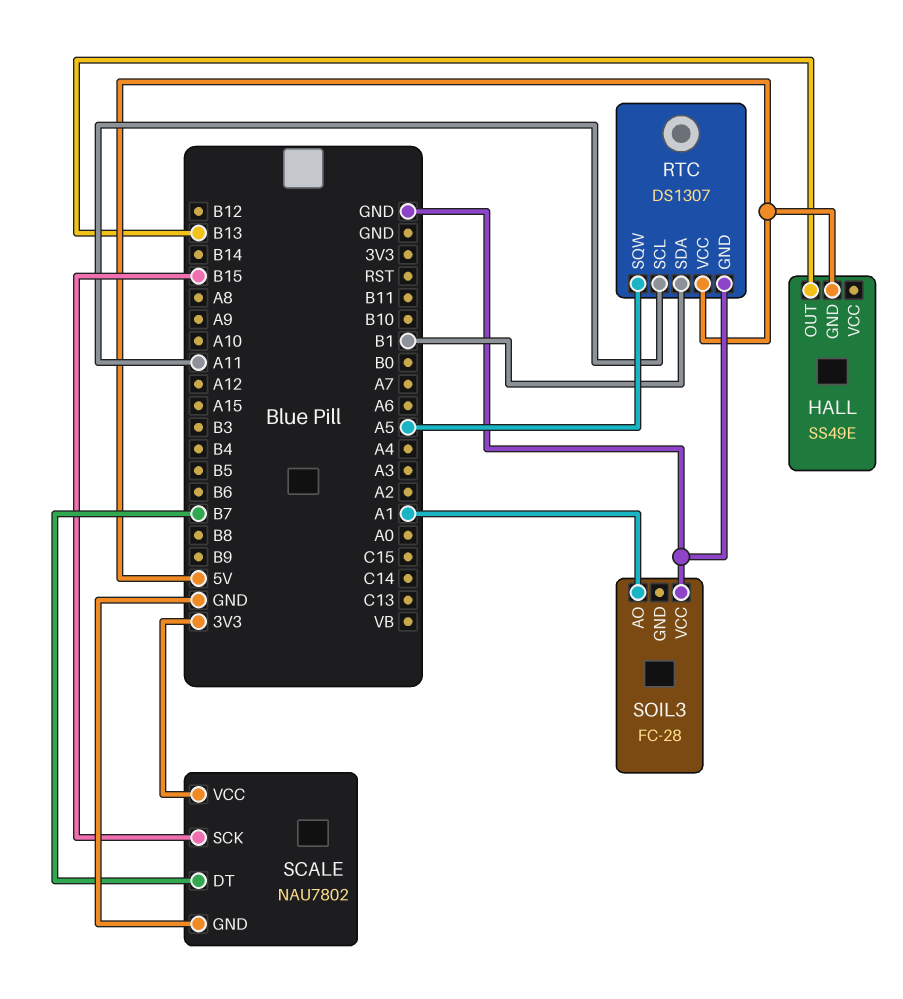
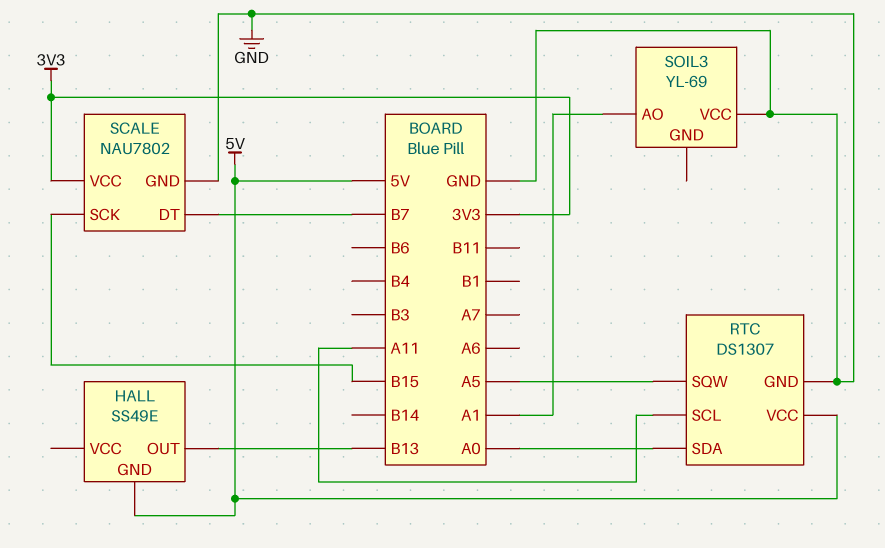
RTC pin SDA: B1 -> A0
SOIL3: FC-28 -> YL-69

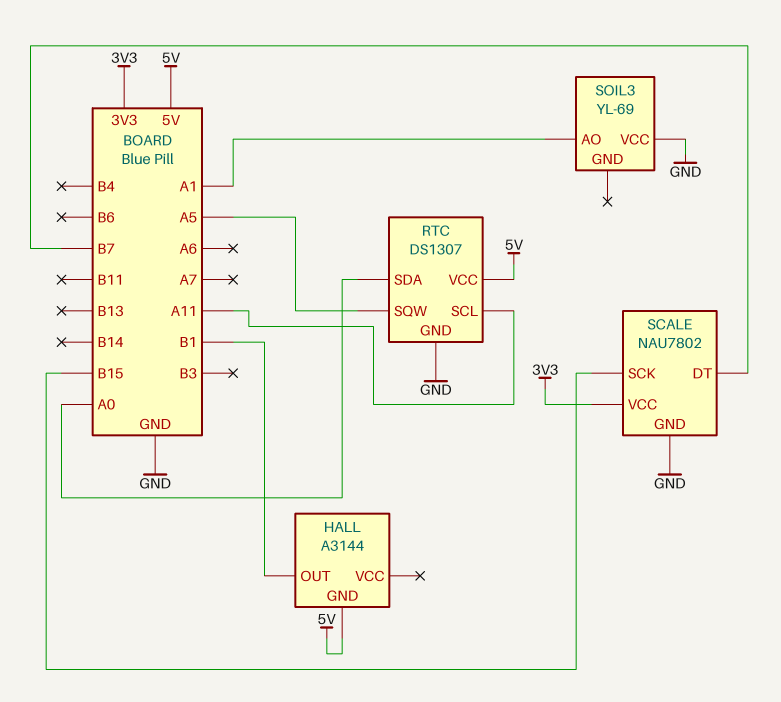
HALL: SS49E -> A3144
HALL pin OUT: B13 -> B1

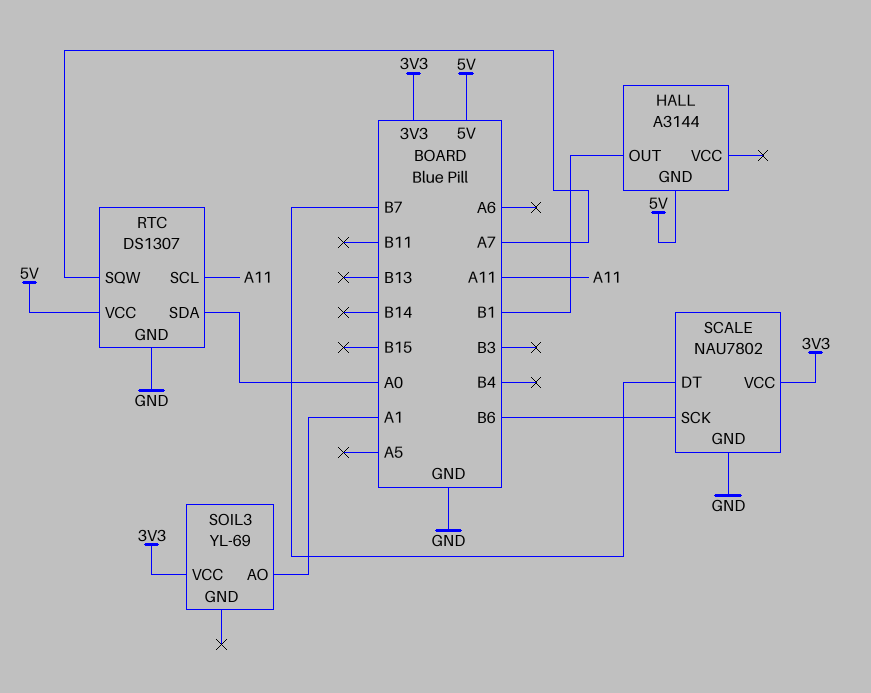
RTC pin SQW: A5 -> A7
SCALE pin SCK: B15 -> B6
SOIL3 pin VCC: GND -> 3V3

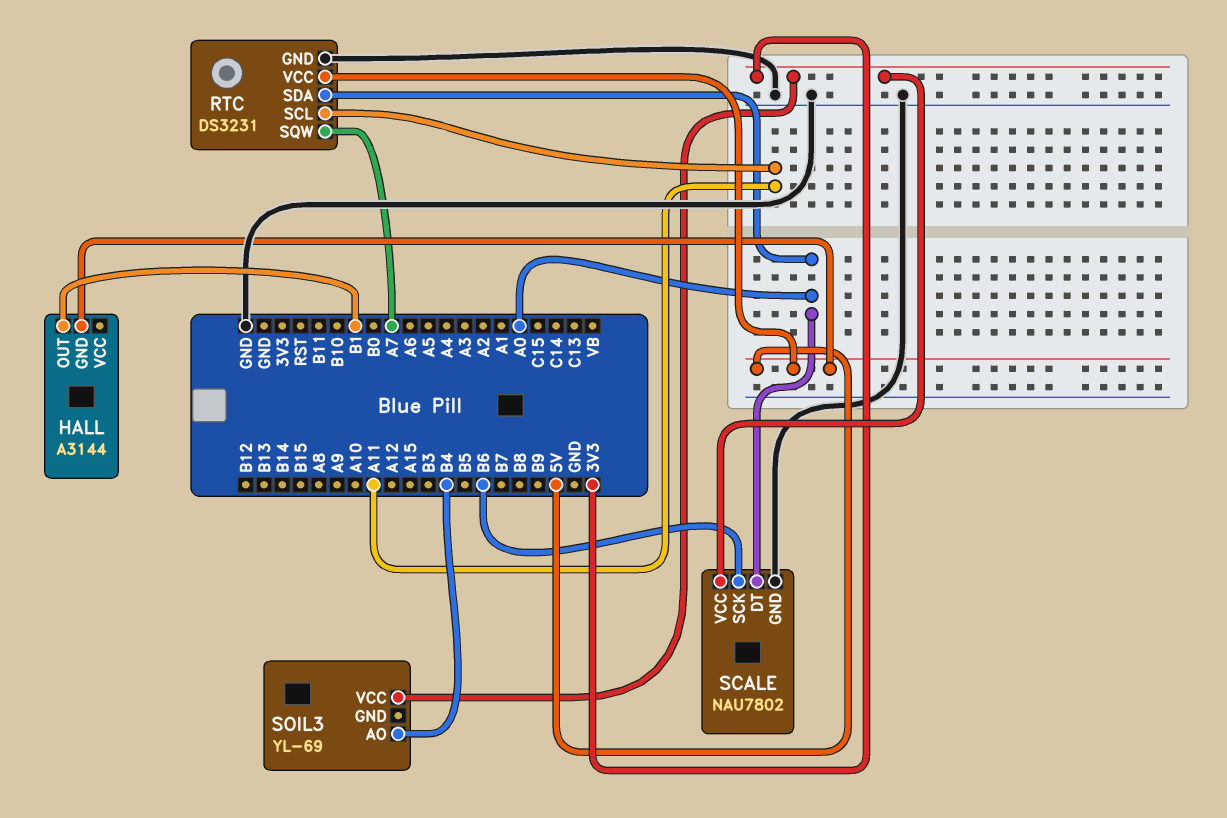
RTC: DS1307 -> DS3231
SCALE pin DT: B7 -> A0
SOIL3 pin AO: A1 -> B4

